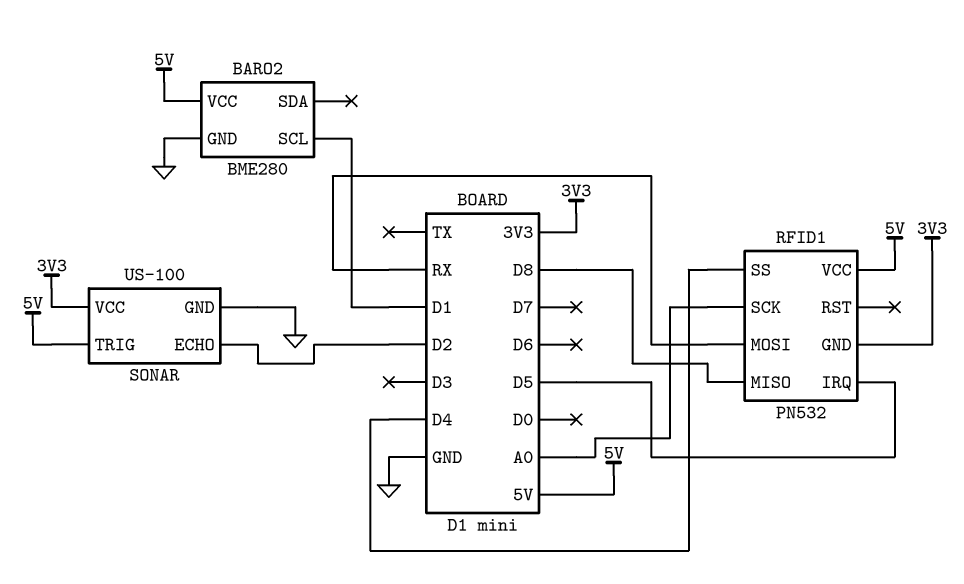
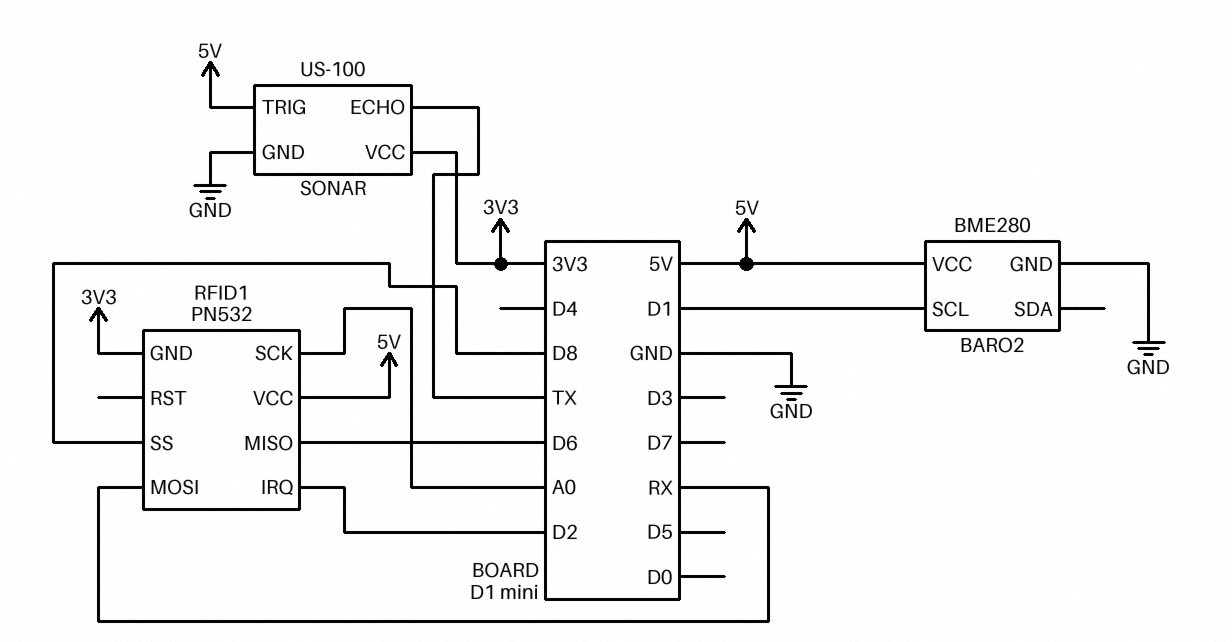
RFID1 pin IRQ: D5 -> D2
RFID1 pin MISO: D8 -> D6
RFID1 pin SS: D4 -> D8
SONAR pin ECHO: D2 -> TX

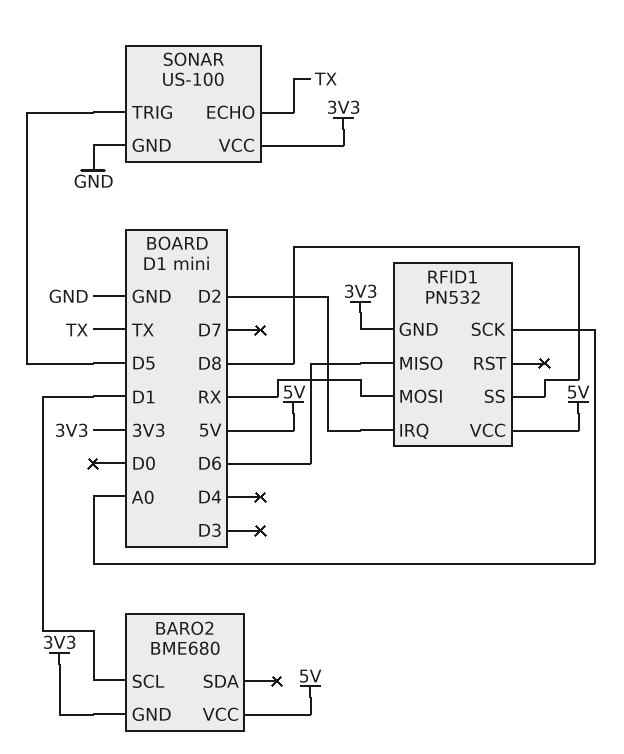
BARO2: BME280 -> BME680
BARO2 pin GND: GND -> 3V3
SONAR pin TRIG: 5V -> D5

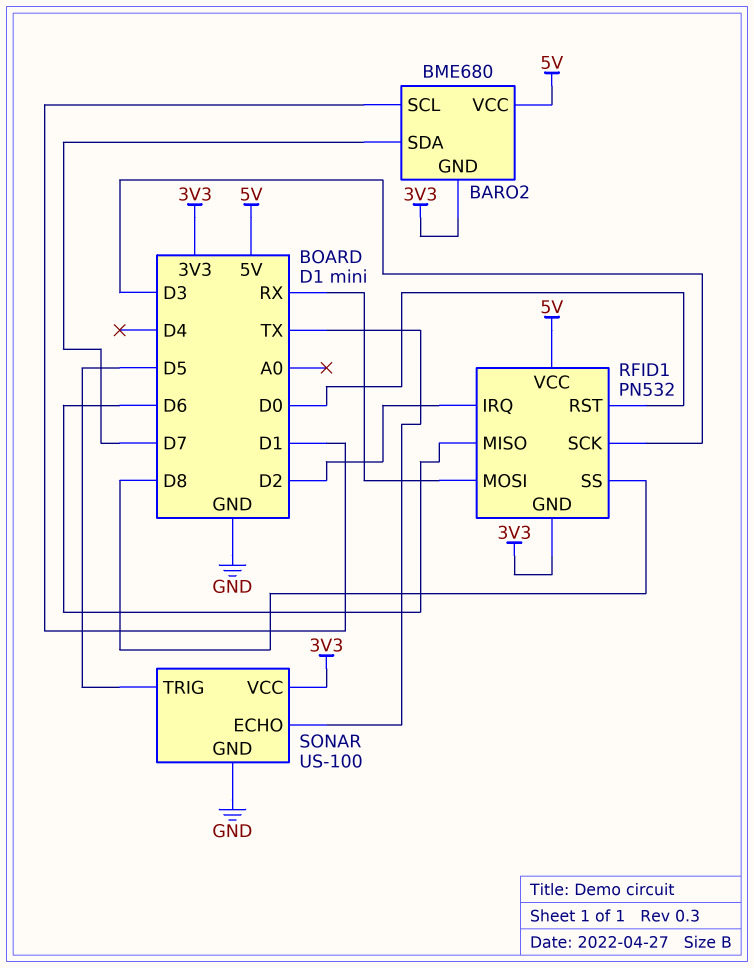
BARO2 pin SDA: none -> D7
RFID1 pin RST: none -> D0
RFID1 pin SCK: A0 -> D3

